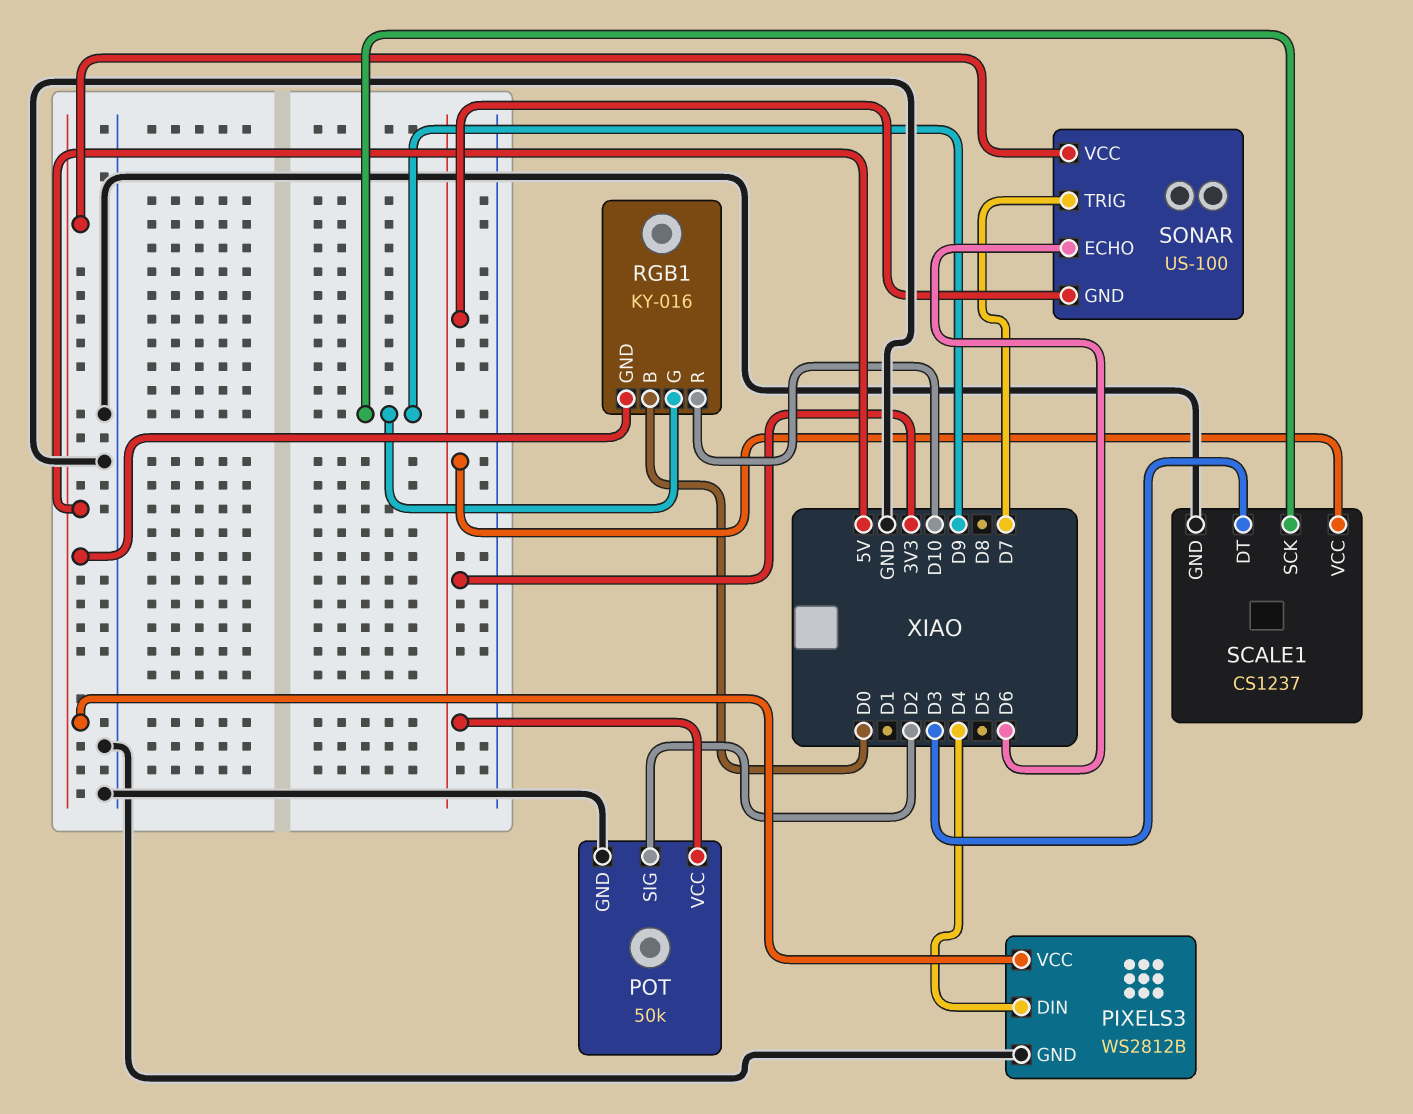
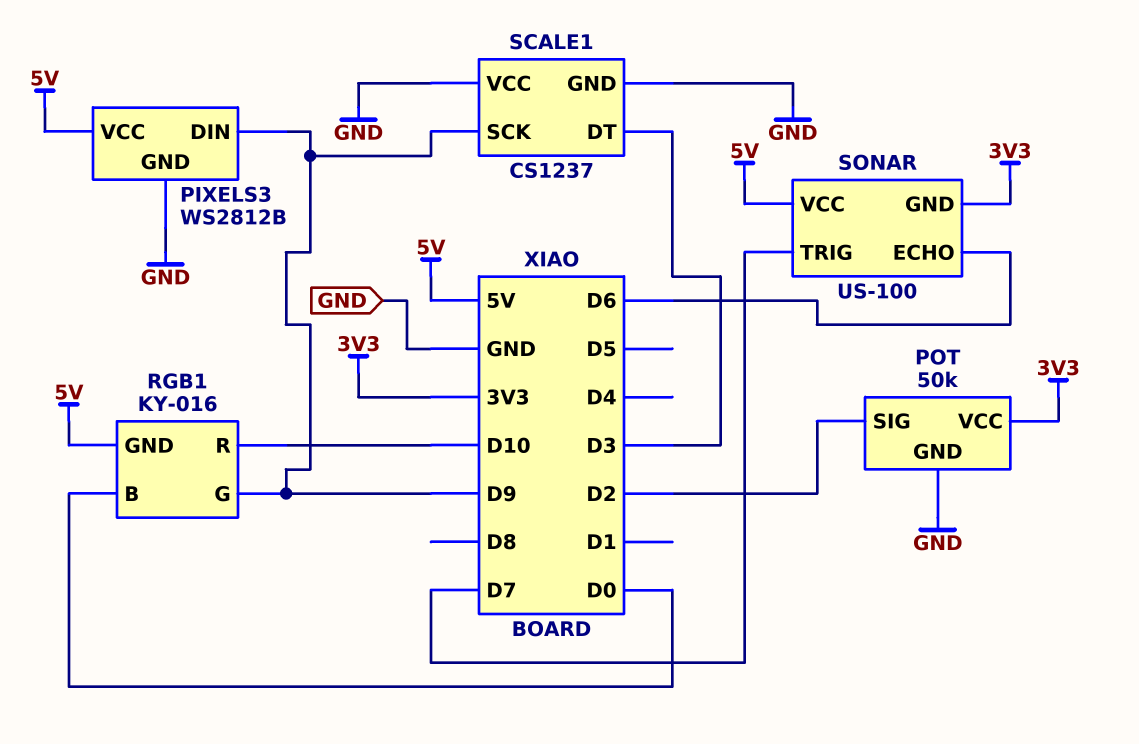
PIXELS3 pin DIN: D4 -> D9
SCALE1 pin VCC: 3V3 -> GND

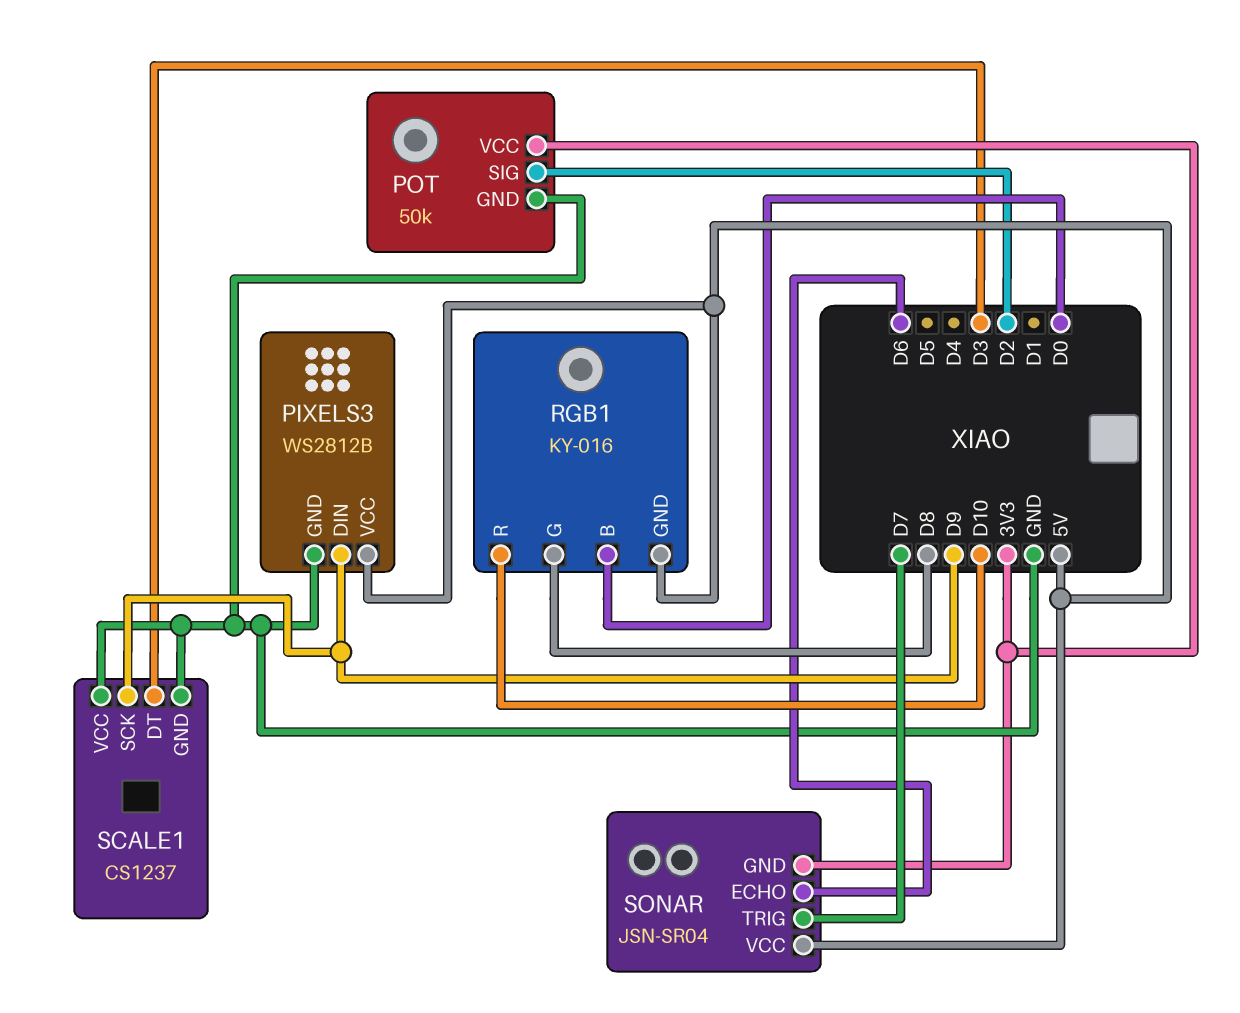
RGB1 pin G: D9 -> D8
SONAR: US-100 -> JSN-SR04

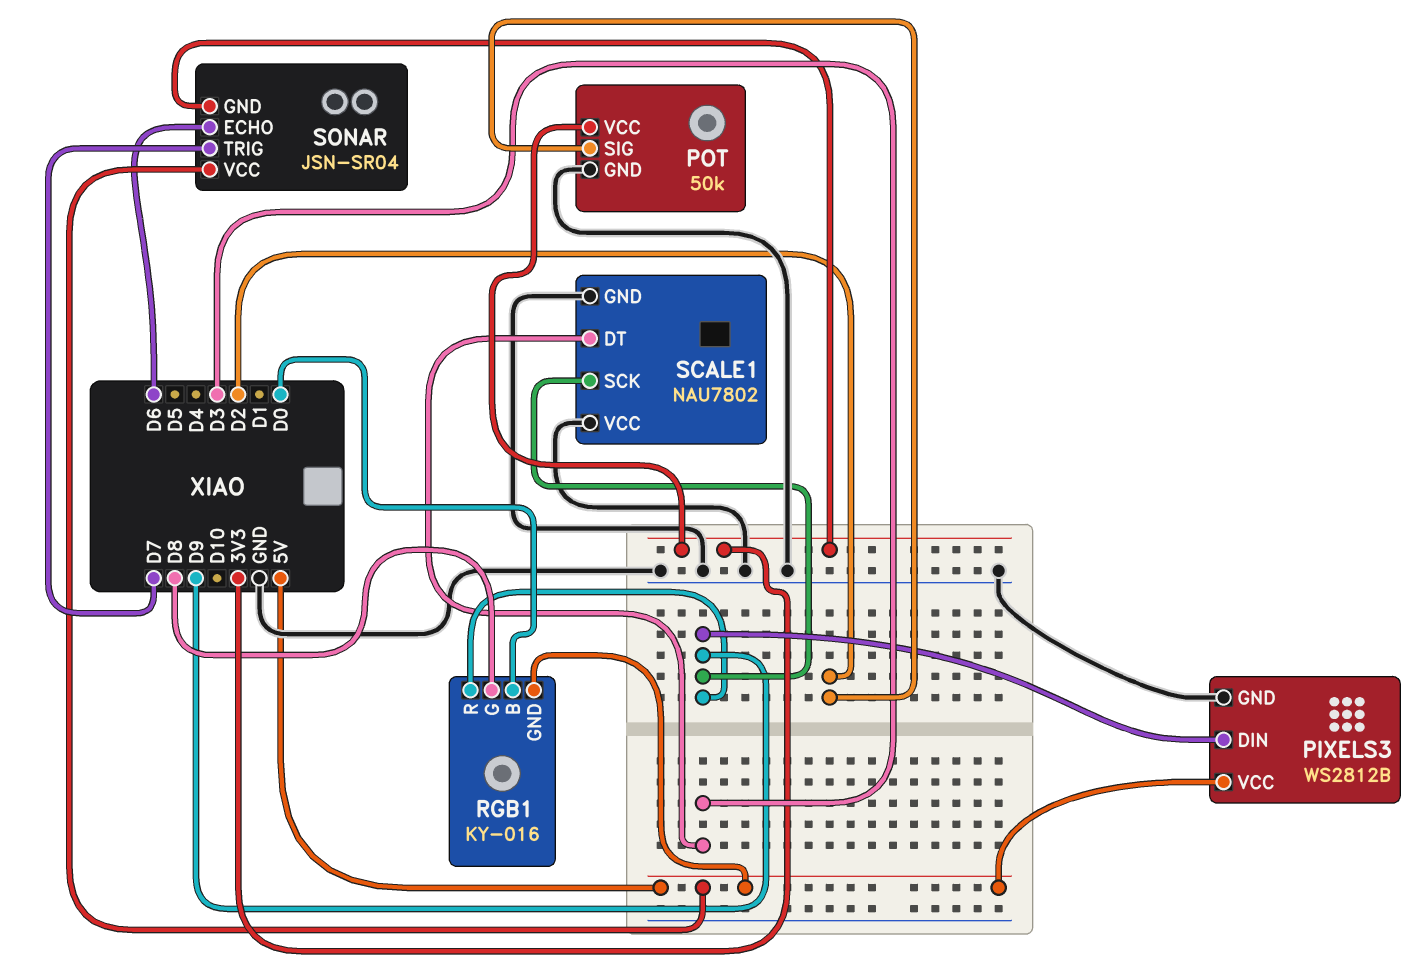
RGB1 pin R: D10 -> D9
SCALE1: CS1237 -> NAU7802

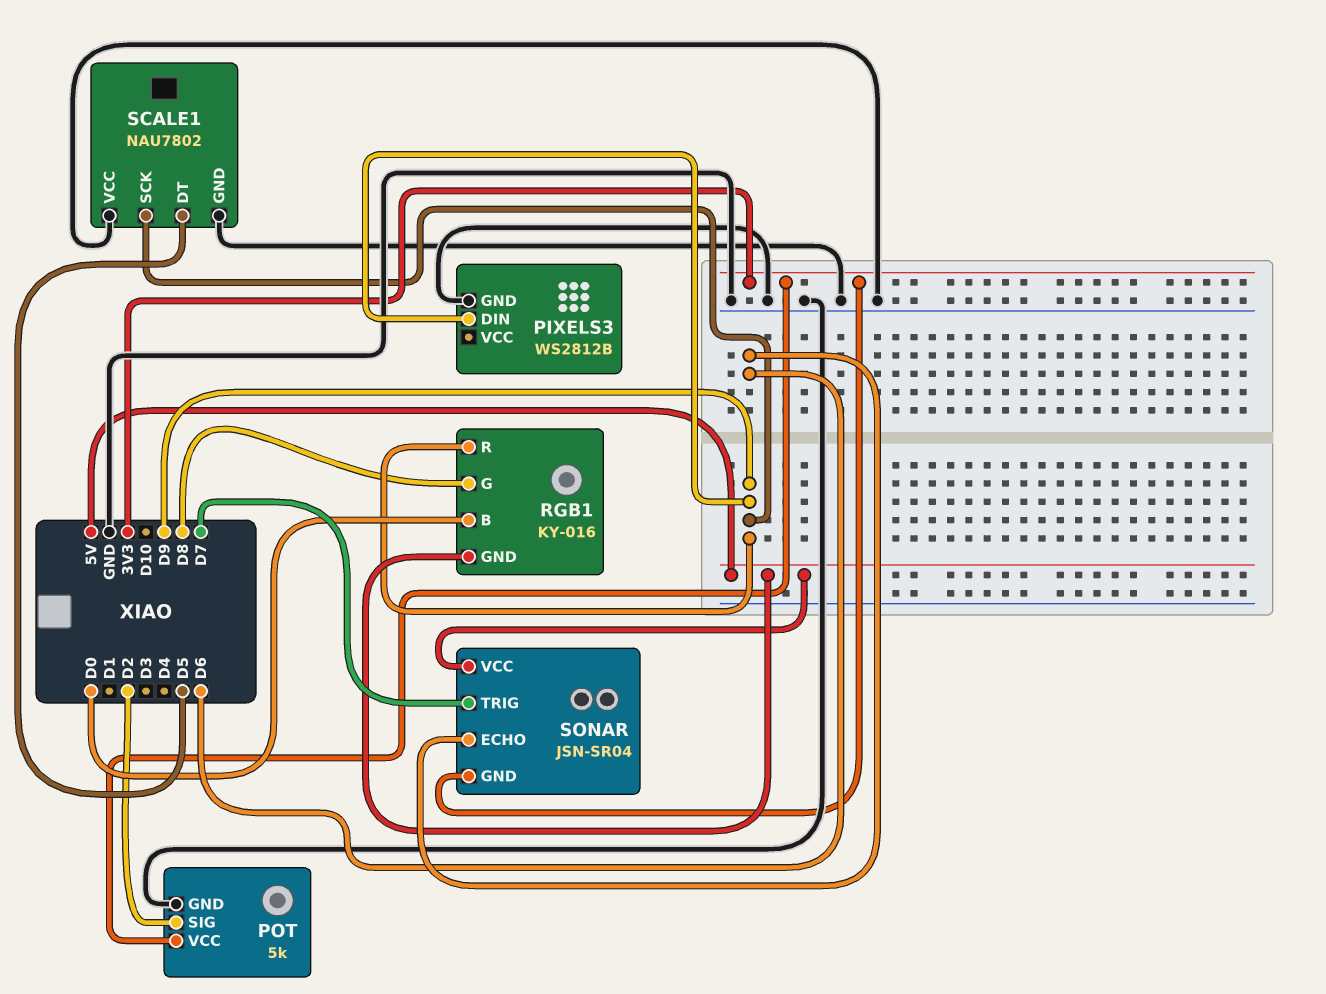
PIXELS3 pin VCC: 5V -> none
POT: 50k -> 5k
SCALE1 pin DT: D3 -> D5

